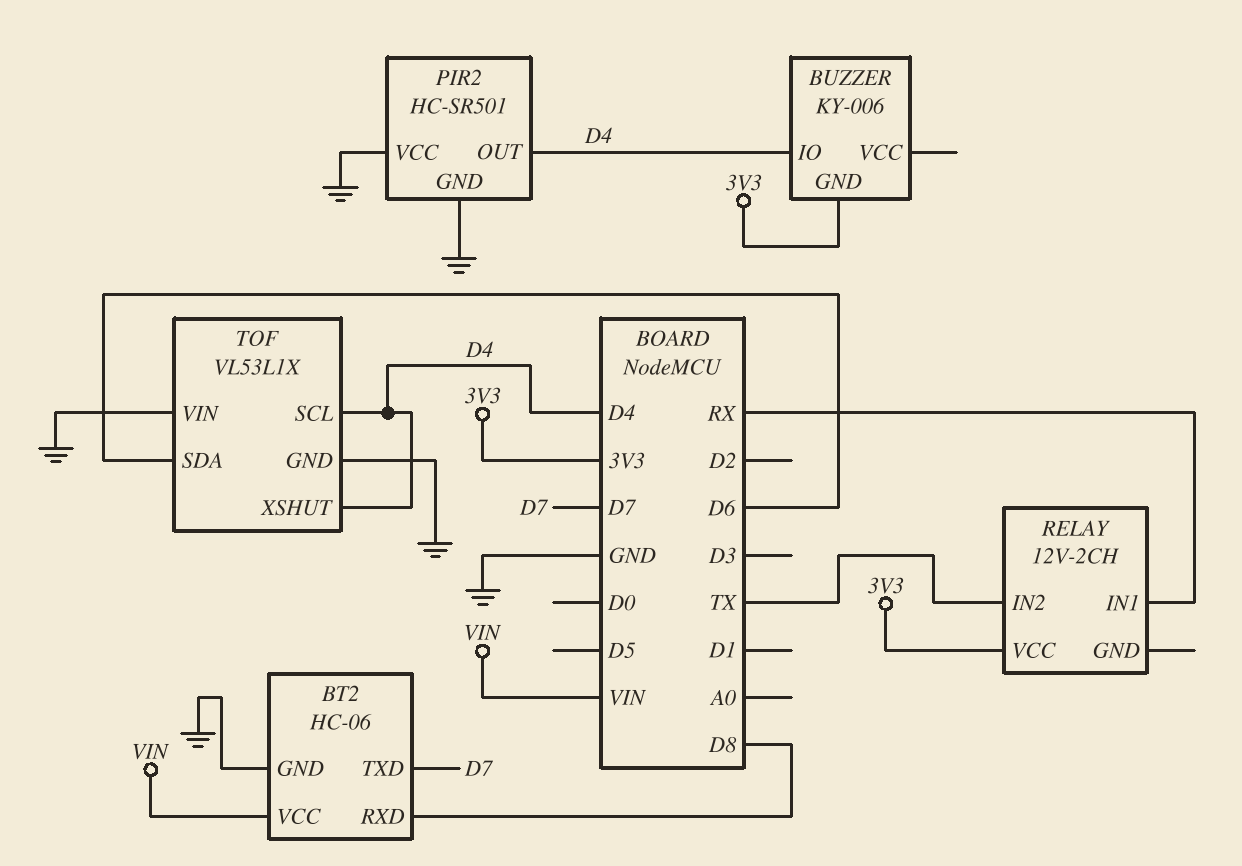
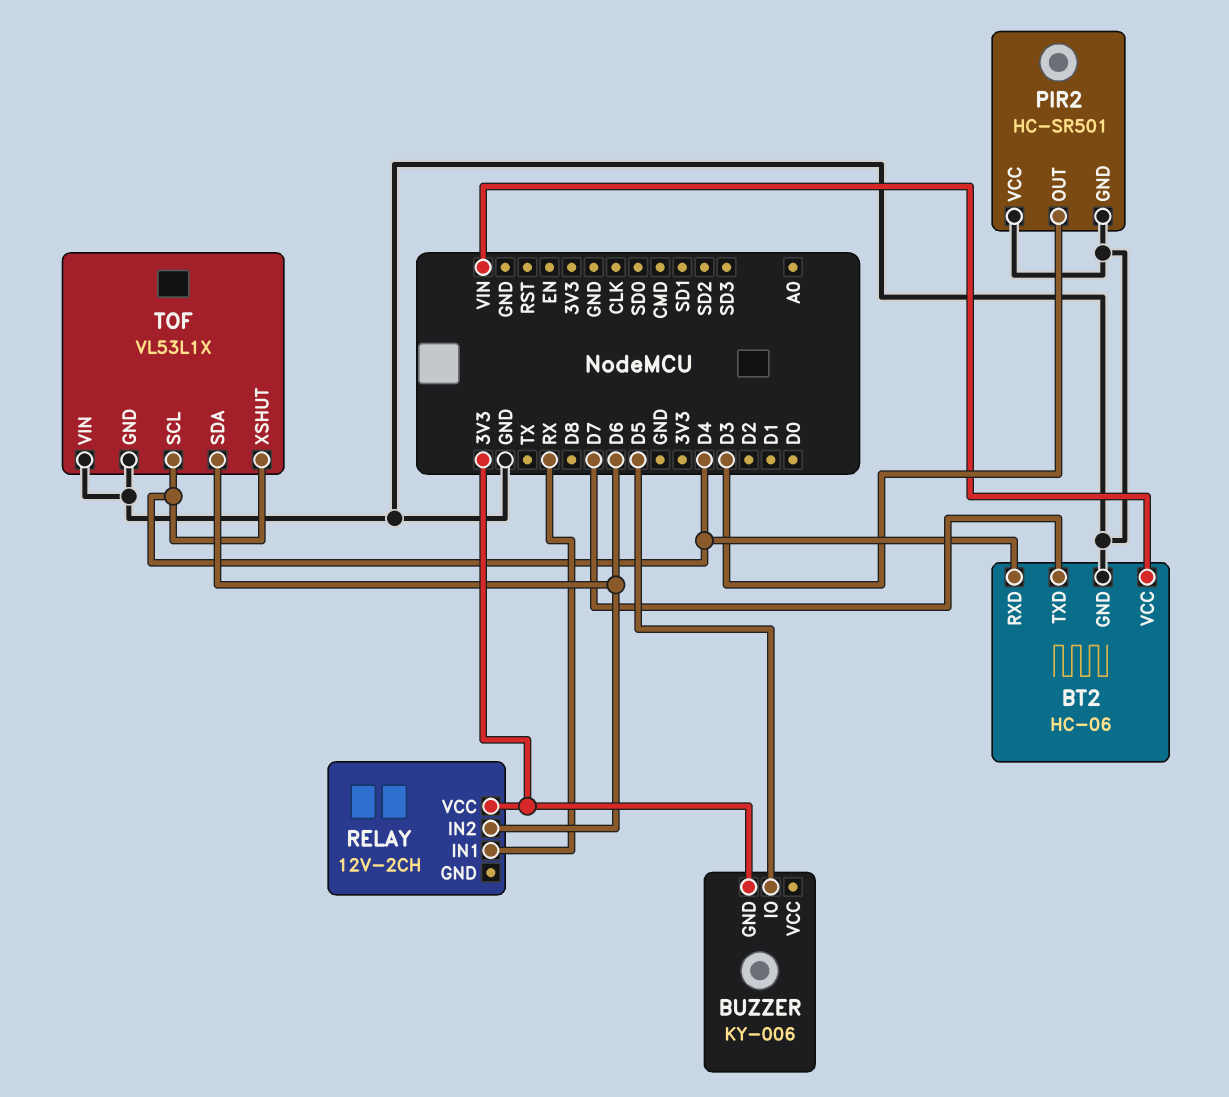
BT2 pin RXD: D8 -> D4
BUZZER pin IO: D4 -> D5
PIR2 pin OUT: D4 -> D3
RELAY pin IN2: TX -> D6

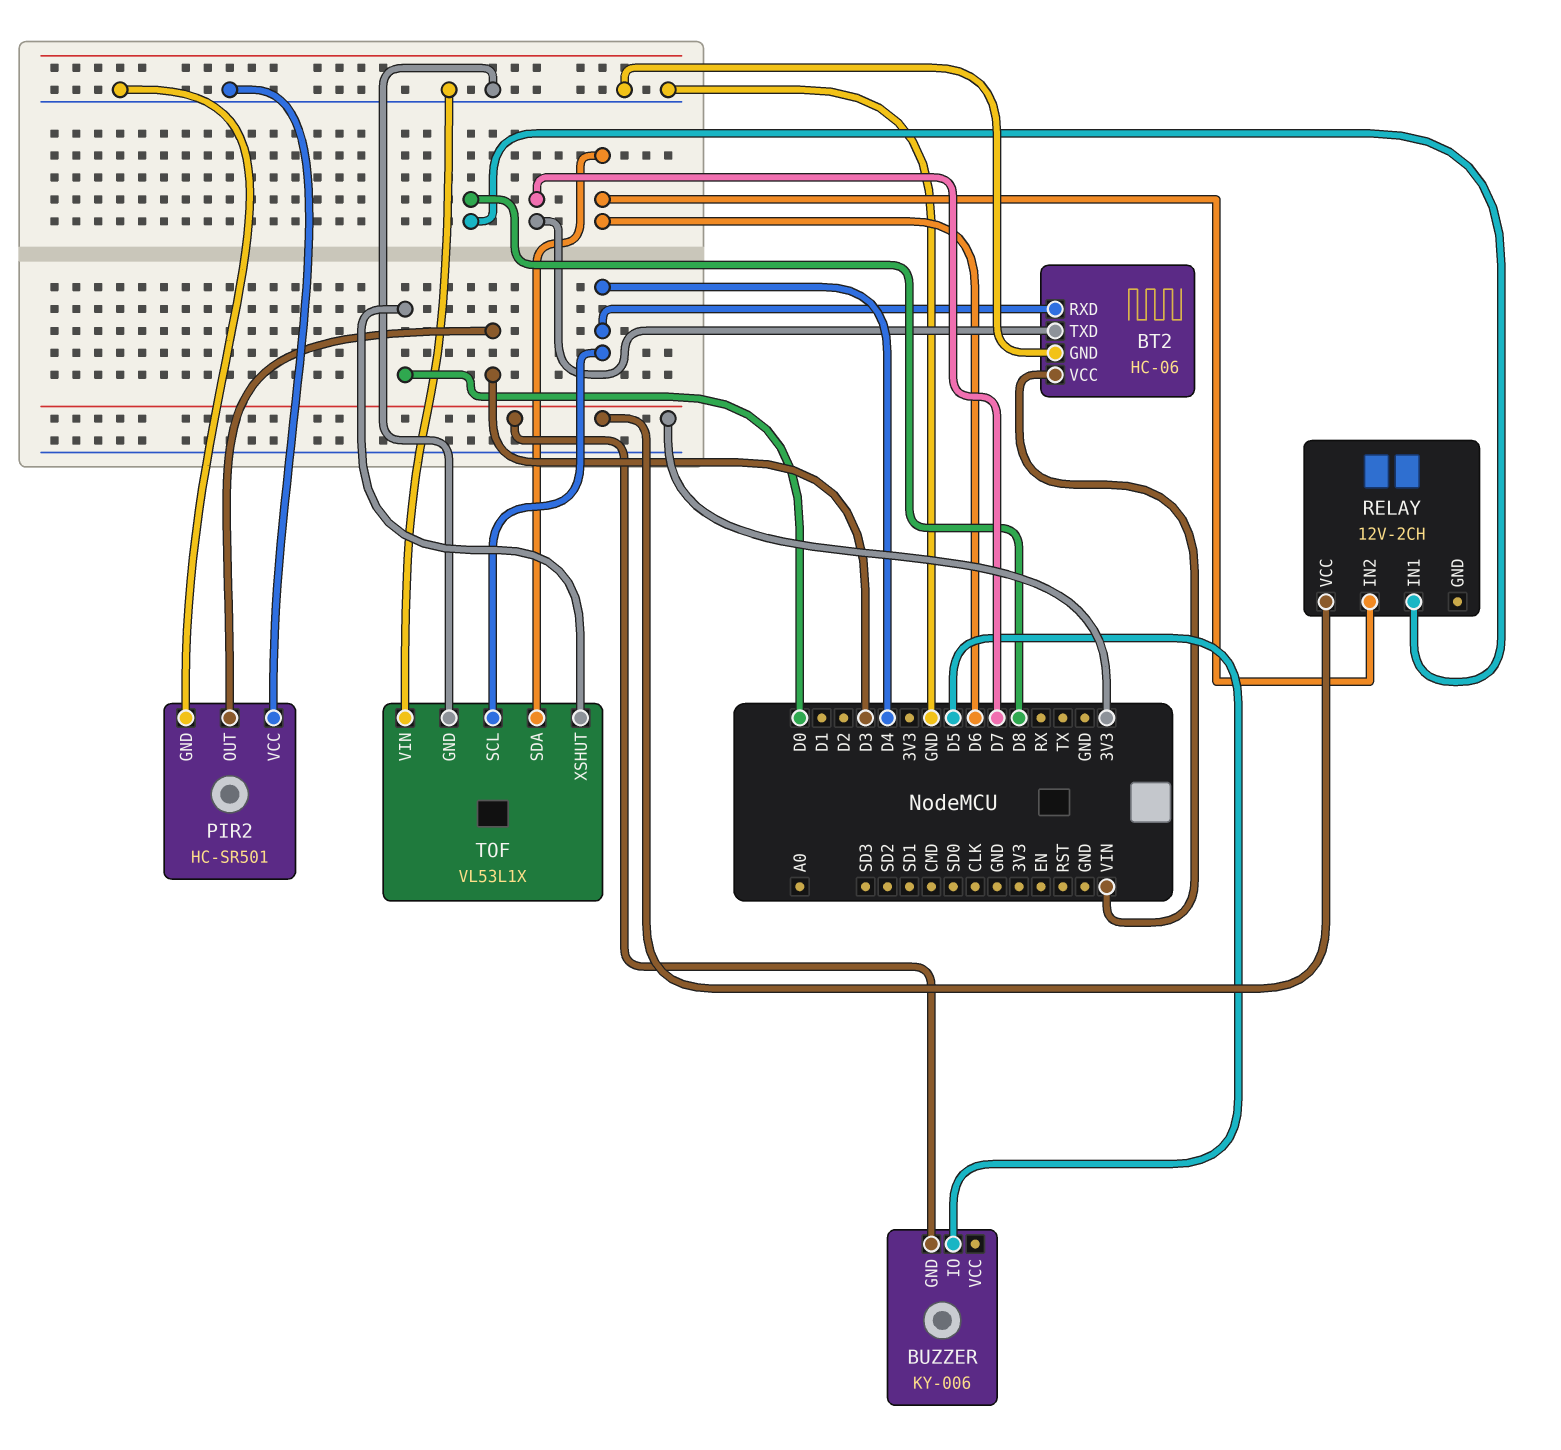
RELAY pin IN1: RX -> D8
TOF pin XSHUT: D4 -> D0

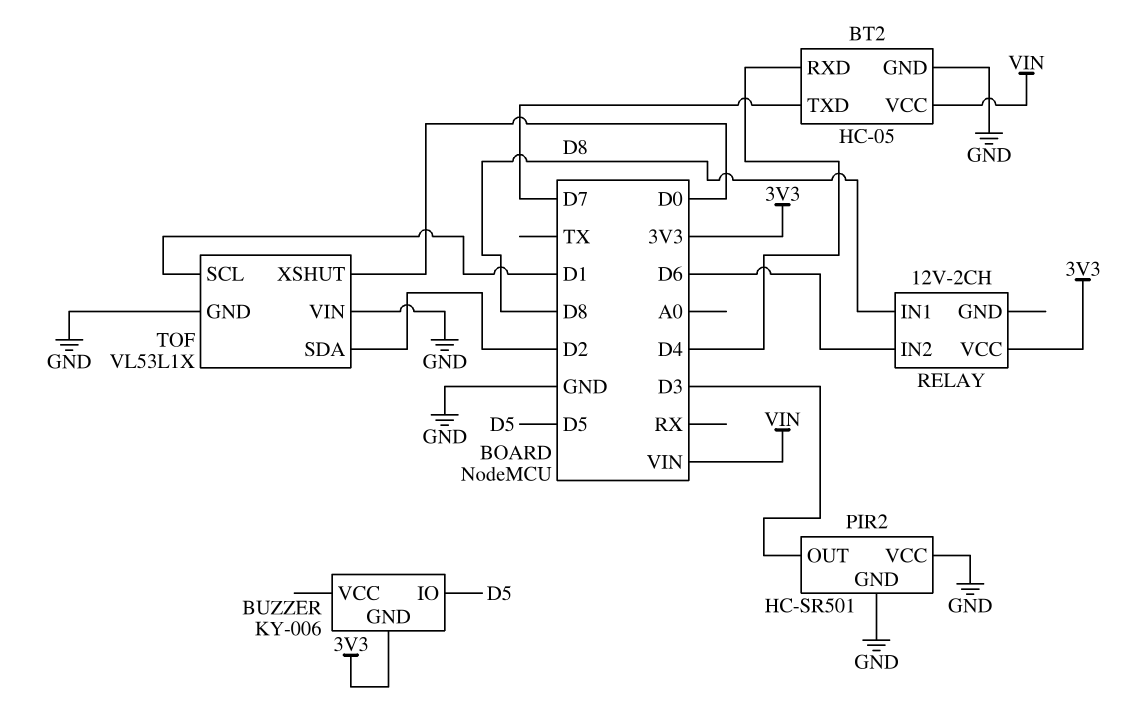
BT2: HC-06 -> HC-05
TOF pin SCL: D4 -> D1
TOF pin SDA: D6 -> D2

